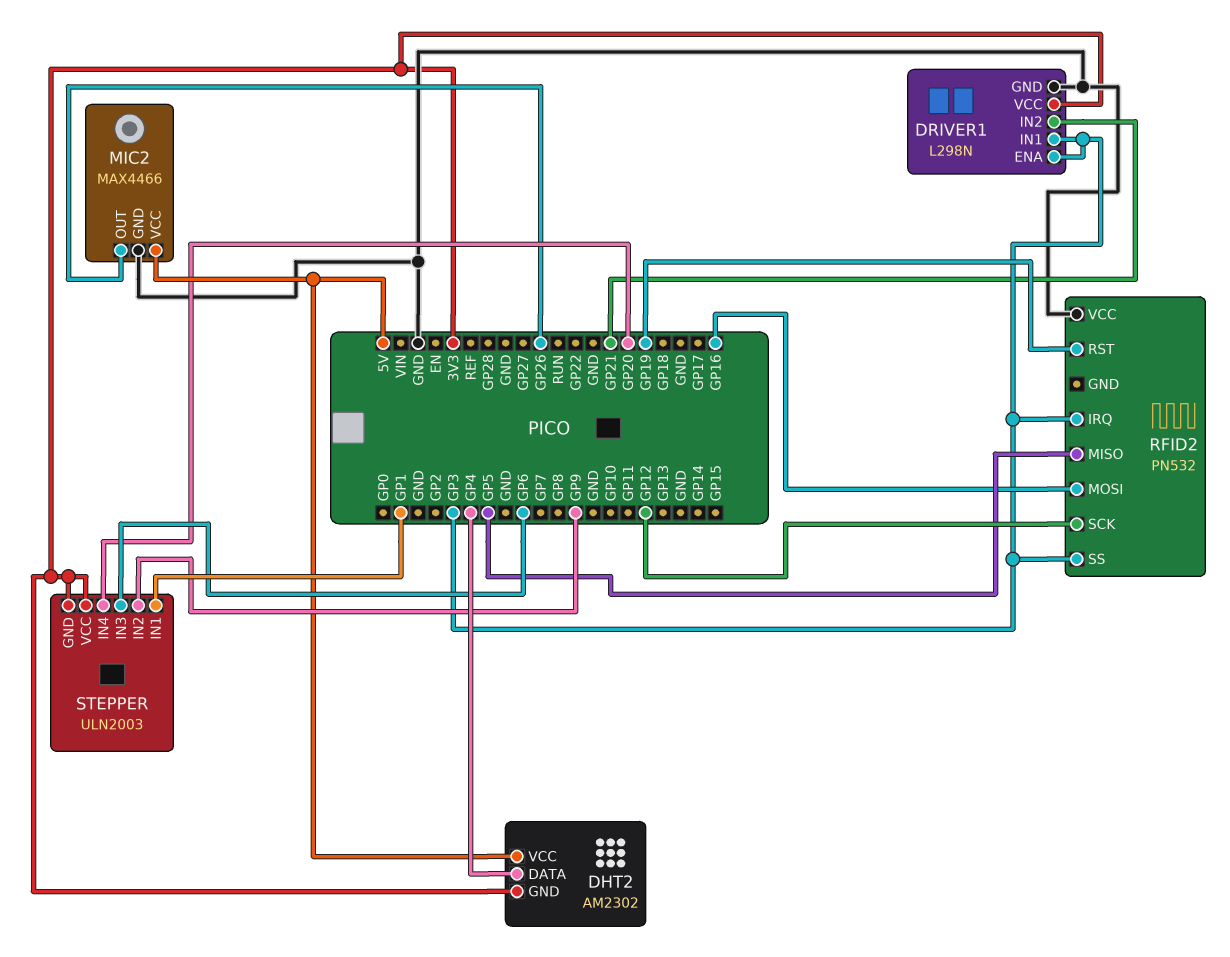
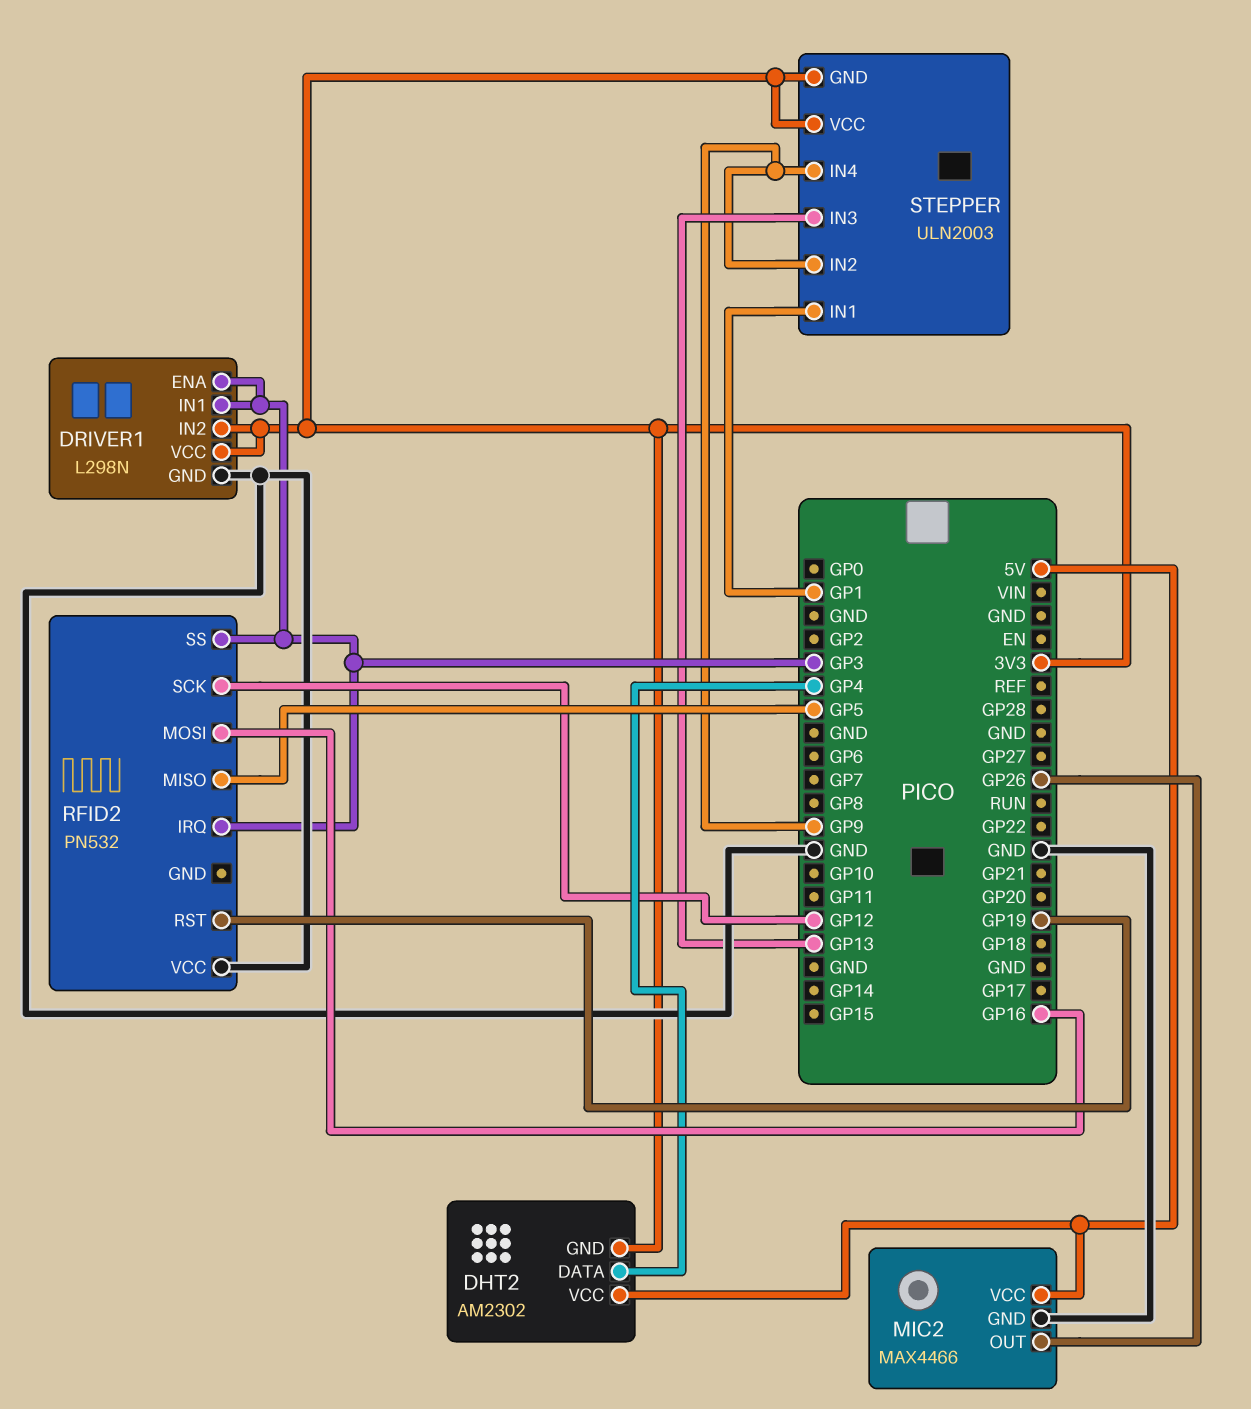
DRIVER1 pin IN2: GP21 -> 3V3
STEPPER pin IN3: GP6 -> GP13
STEPPER pin IN4: GP20 -> GP9

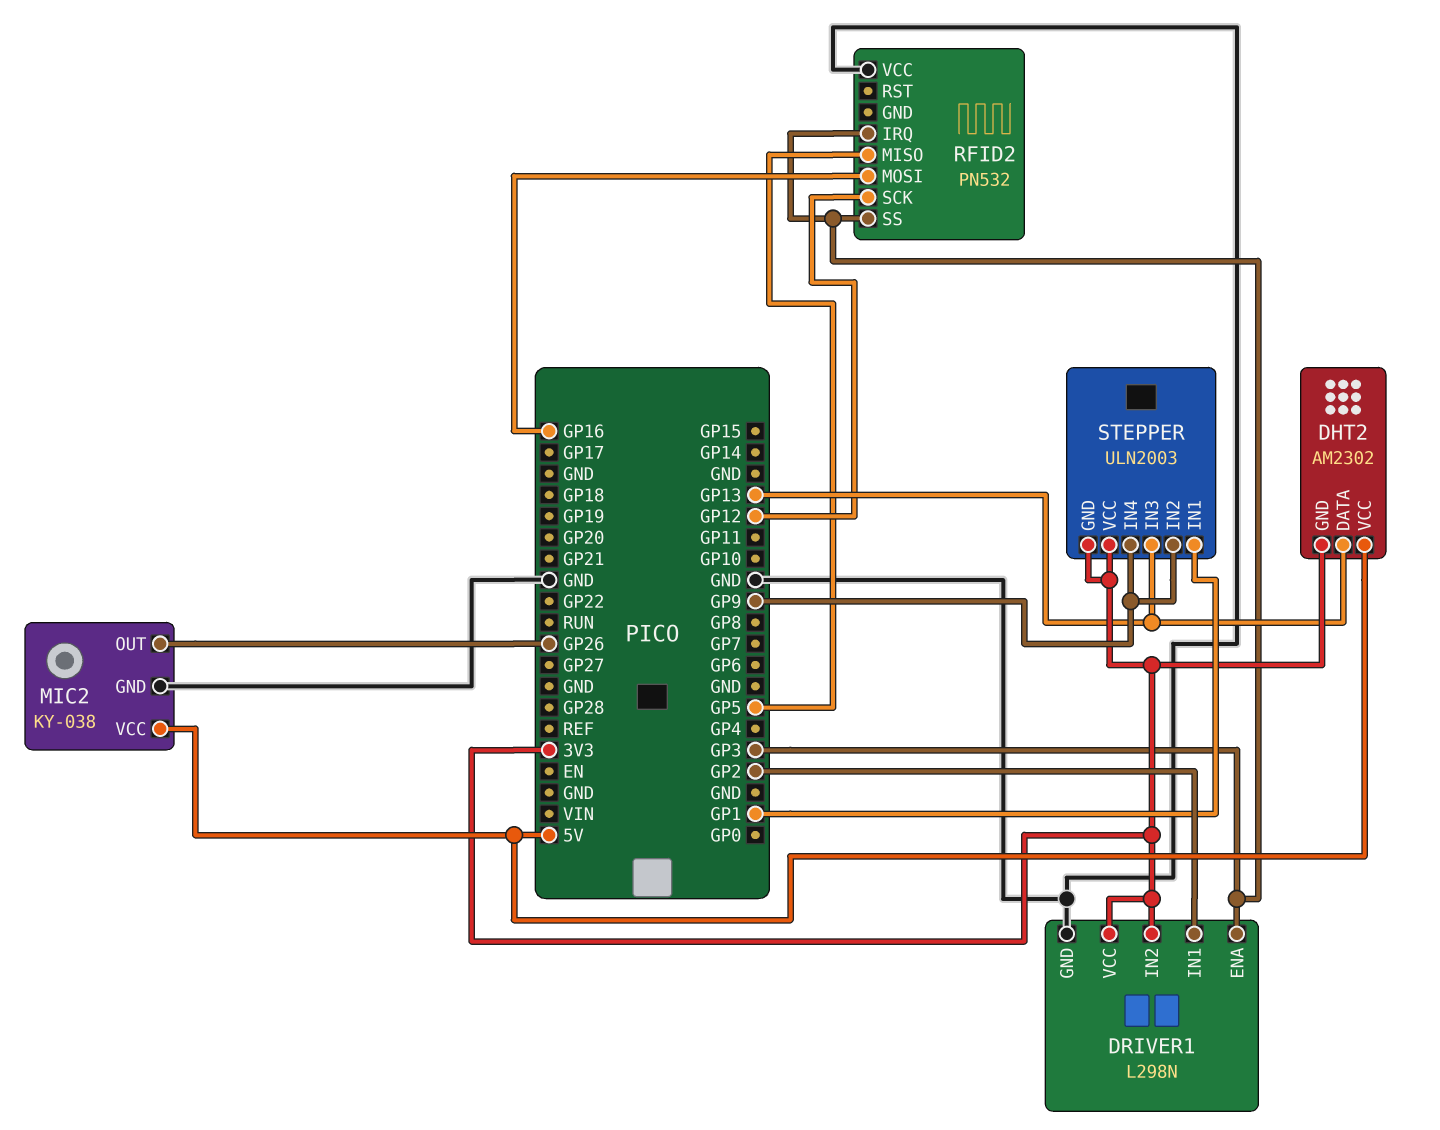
DHT2 pin DATA: GP4 -> GP13
DRIVER1 pin IN1: GP3 -> GP2
MIC2: MAX4466 -> KY-038
RFID2 pin RST: GP19 -> none

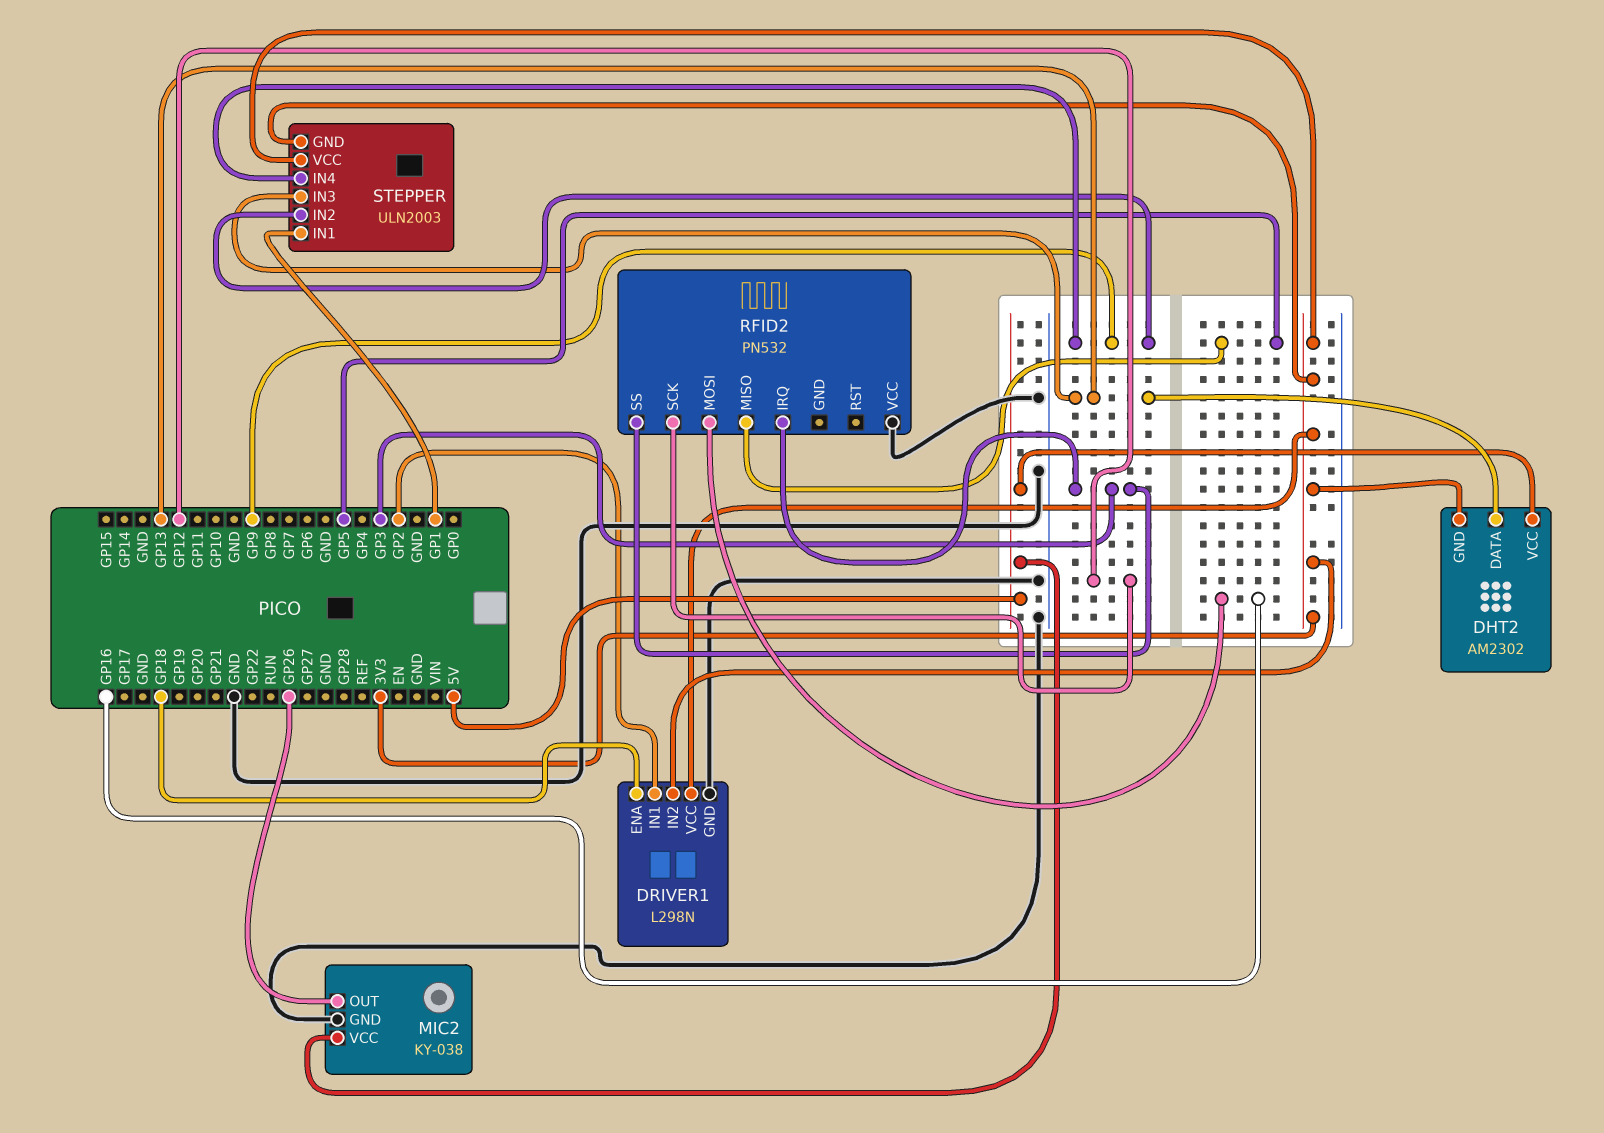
DRIVER1 pin ENA: GP3 -> GP18

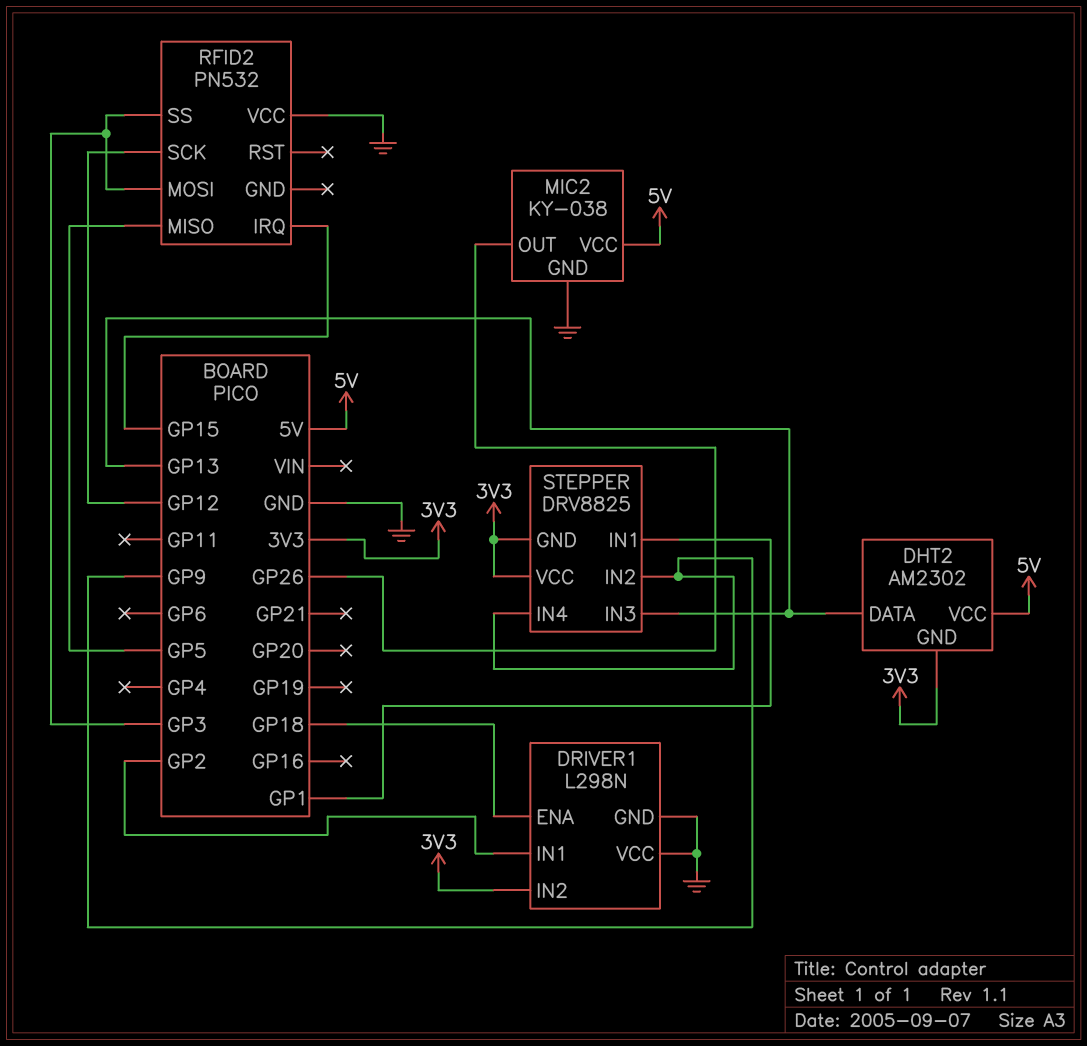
DRIVER1 pin VCC: 3V3 -> GND
RFID2 pin IRQ: GP3 -> GP15
RFID2 pin MOSI: GP16 -> GP3
STEPPER: ULN2003 -> DRV8825

